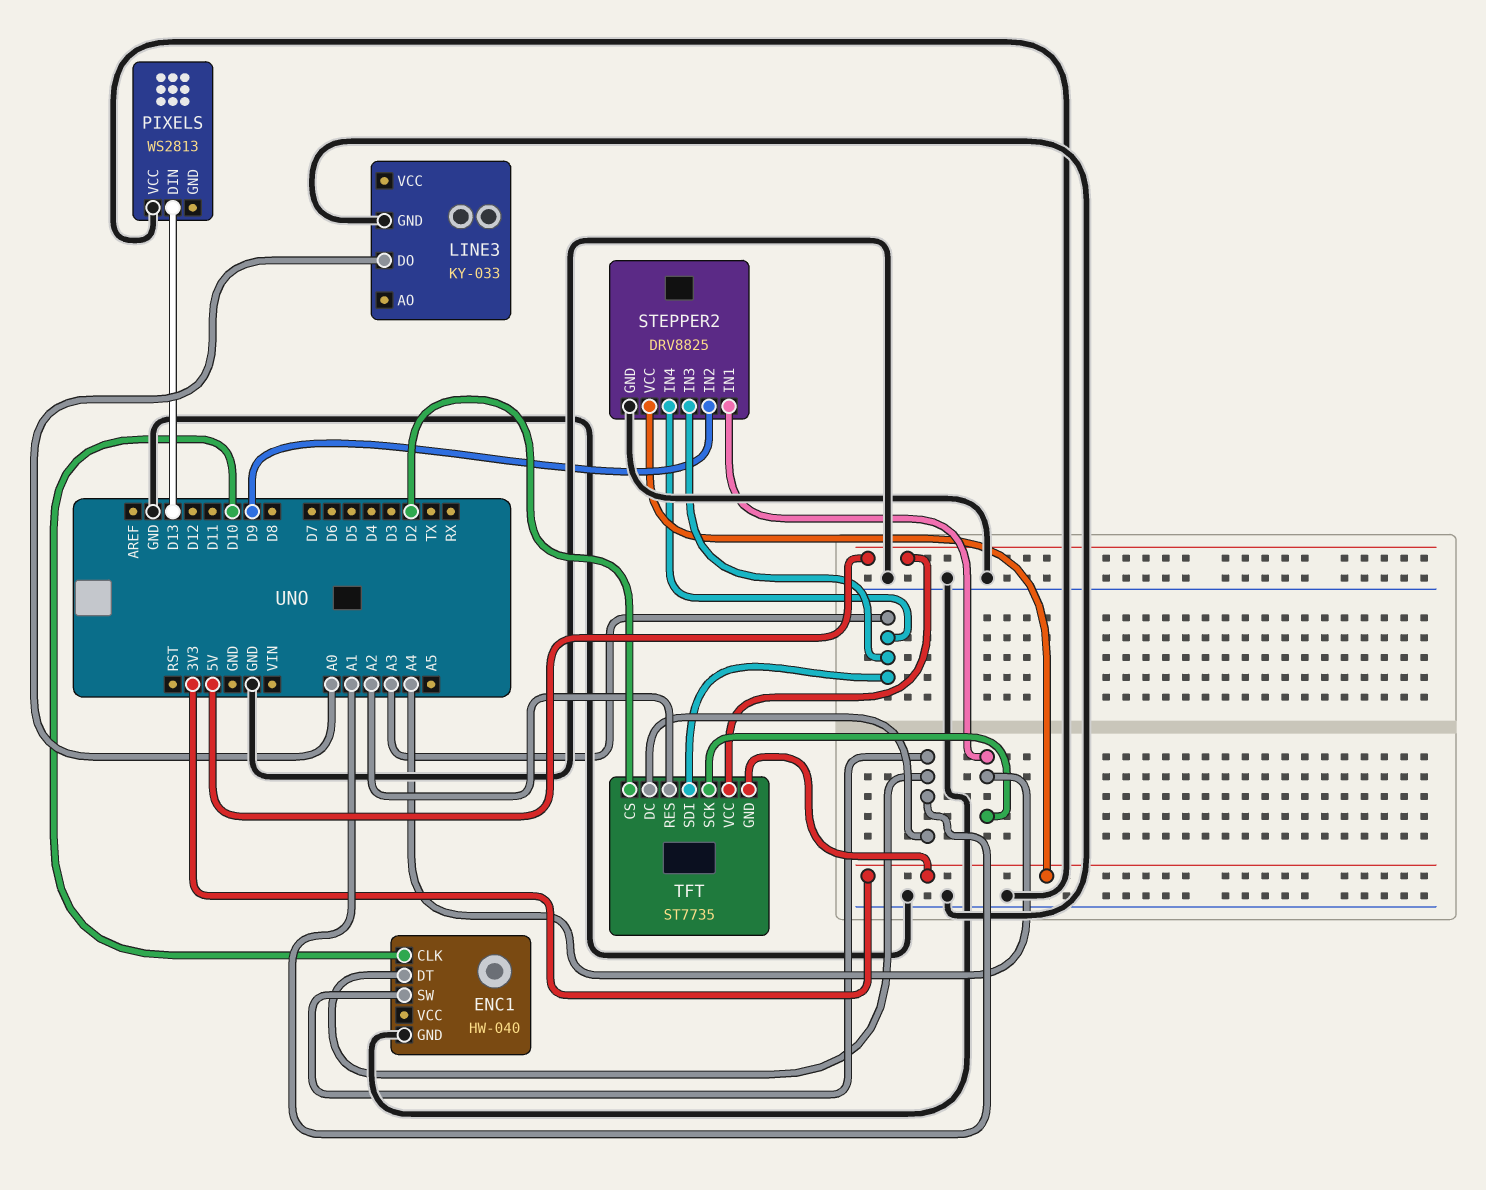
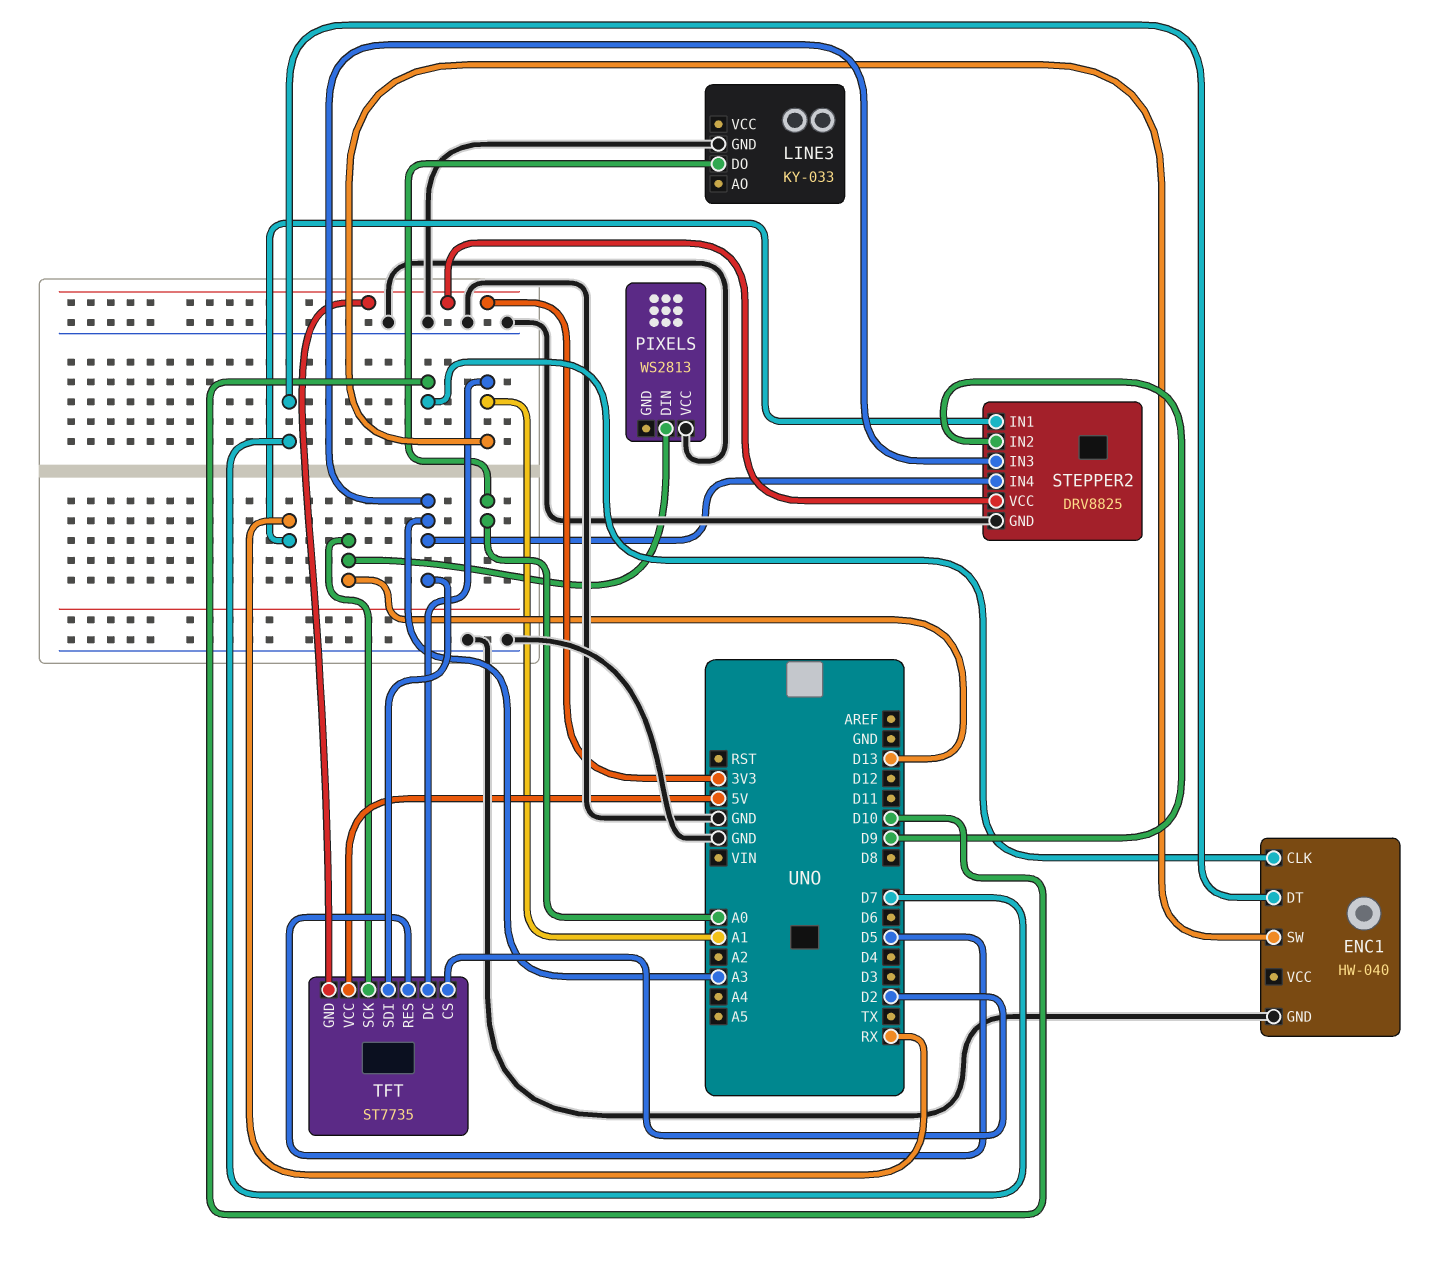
ENC1 pin DT: A1 -> D7
STEPPER2 pin IN1: A4 -> RX
TFT pin RES: A2 -> D5
TFT pin SCK: A4 -> D13

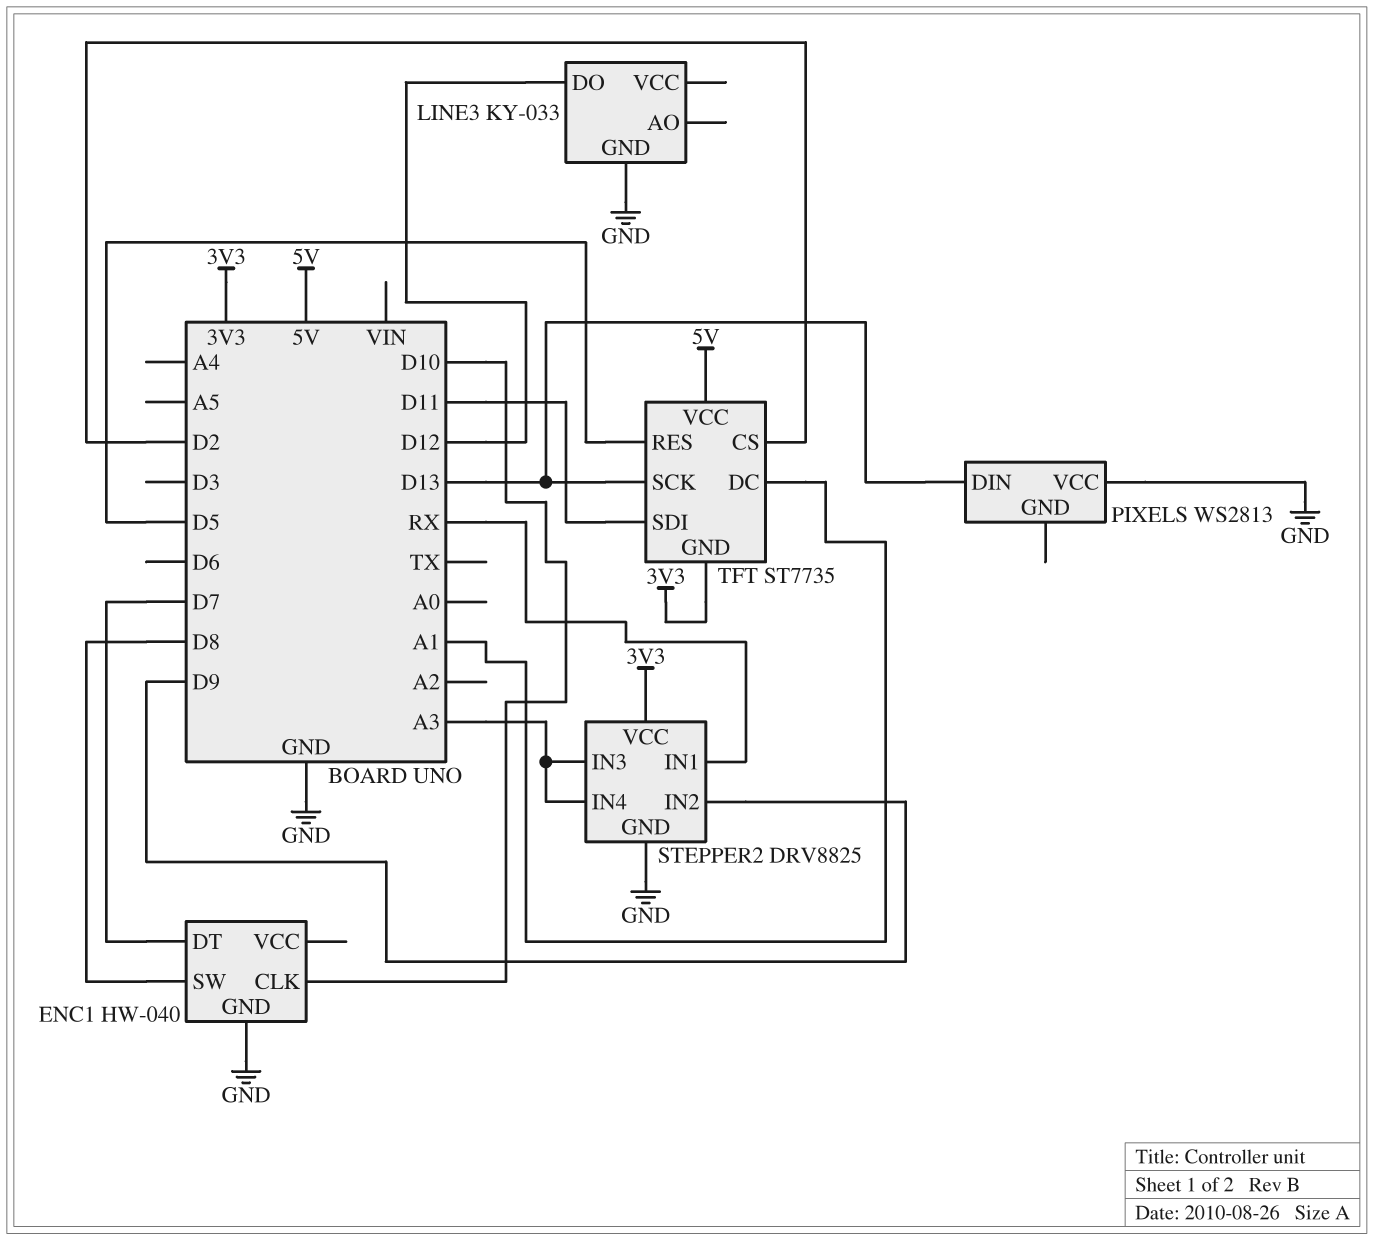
ENC1 pin SW: A1 -> D8
LINE3 pin DO: A0 -> D12
TFT pin SDI: A3 -> D11

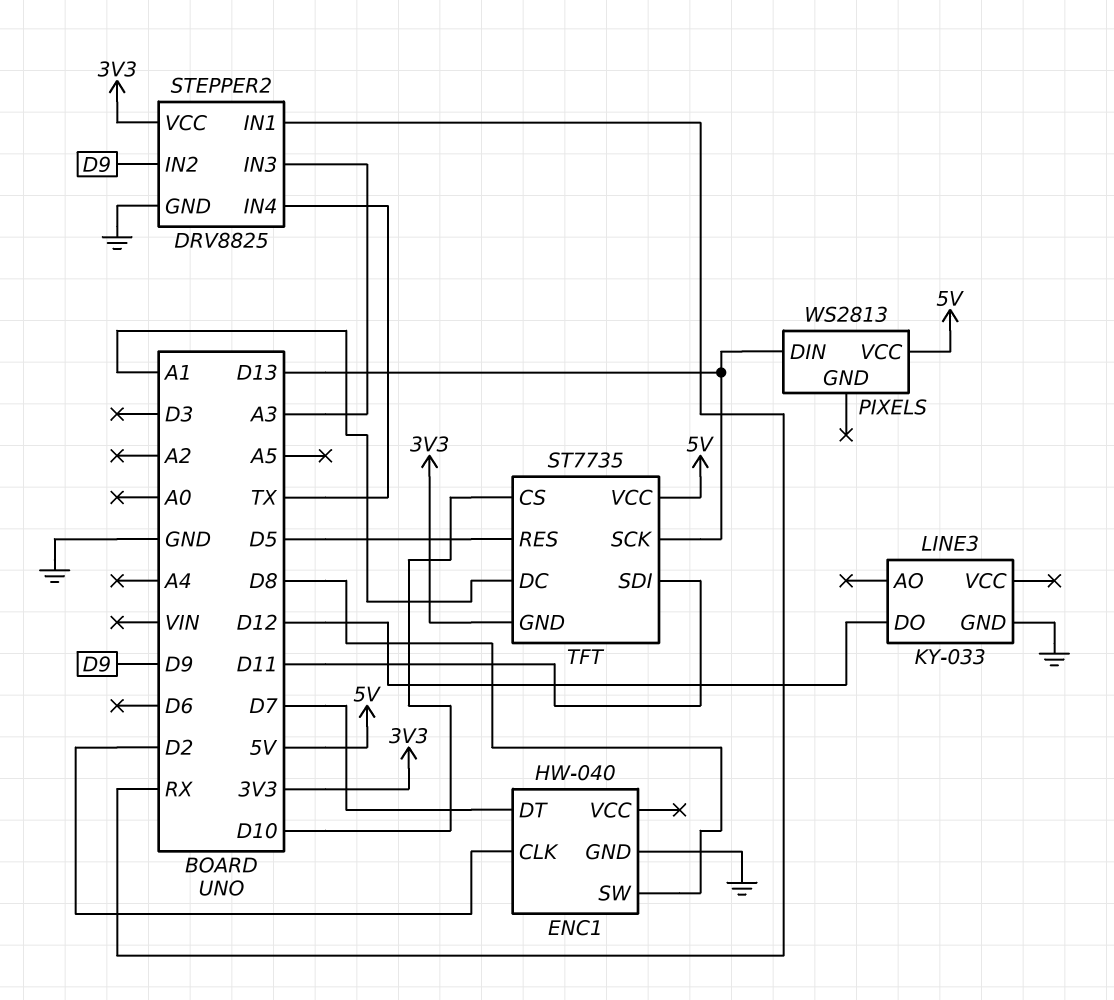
ENC1 pin CLK: D10 -> D2
PIXELS pin VCC: GND -> 5V
STEPPER2 pin IN4: A3 -> TX
TFT pin CS: D2 -> D10

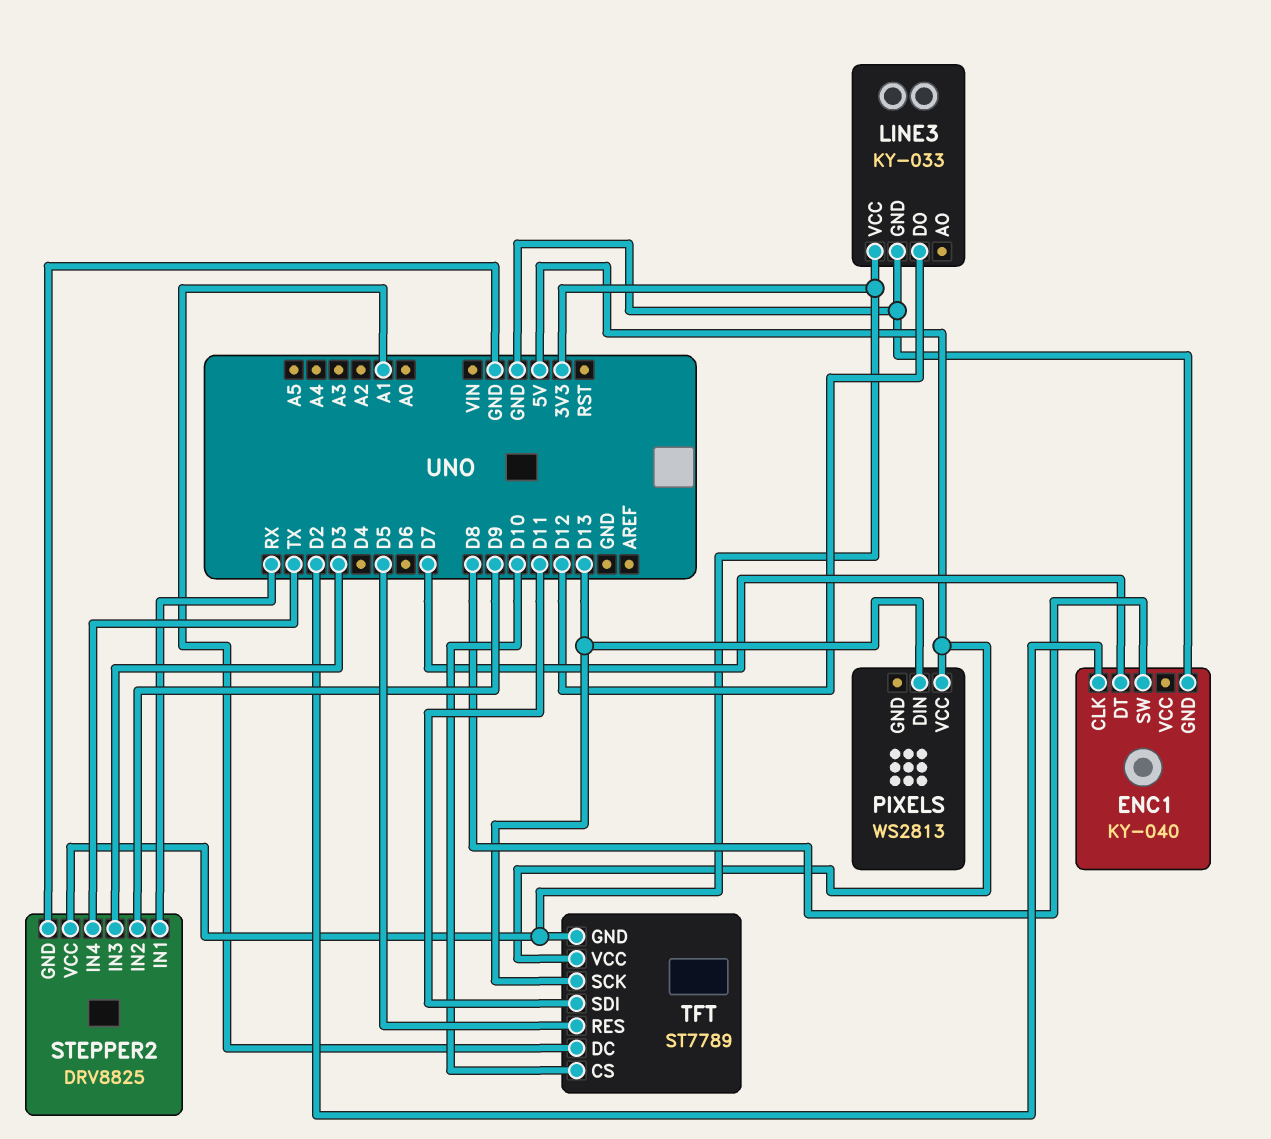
ENC1: HW-040 -> KY-040
LINE3 pin VCC: none -> 3V3
STEPPER2 pin IN3: A3 -> D3
TFT: ST7735 -> ST7789

